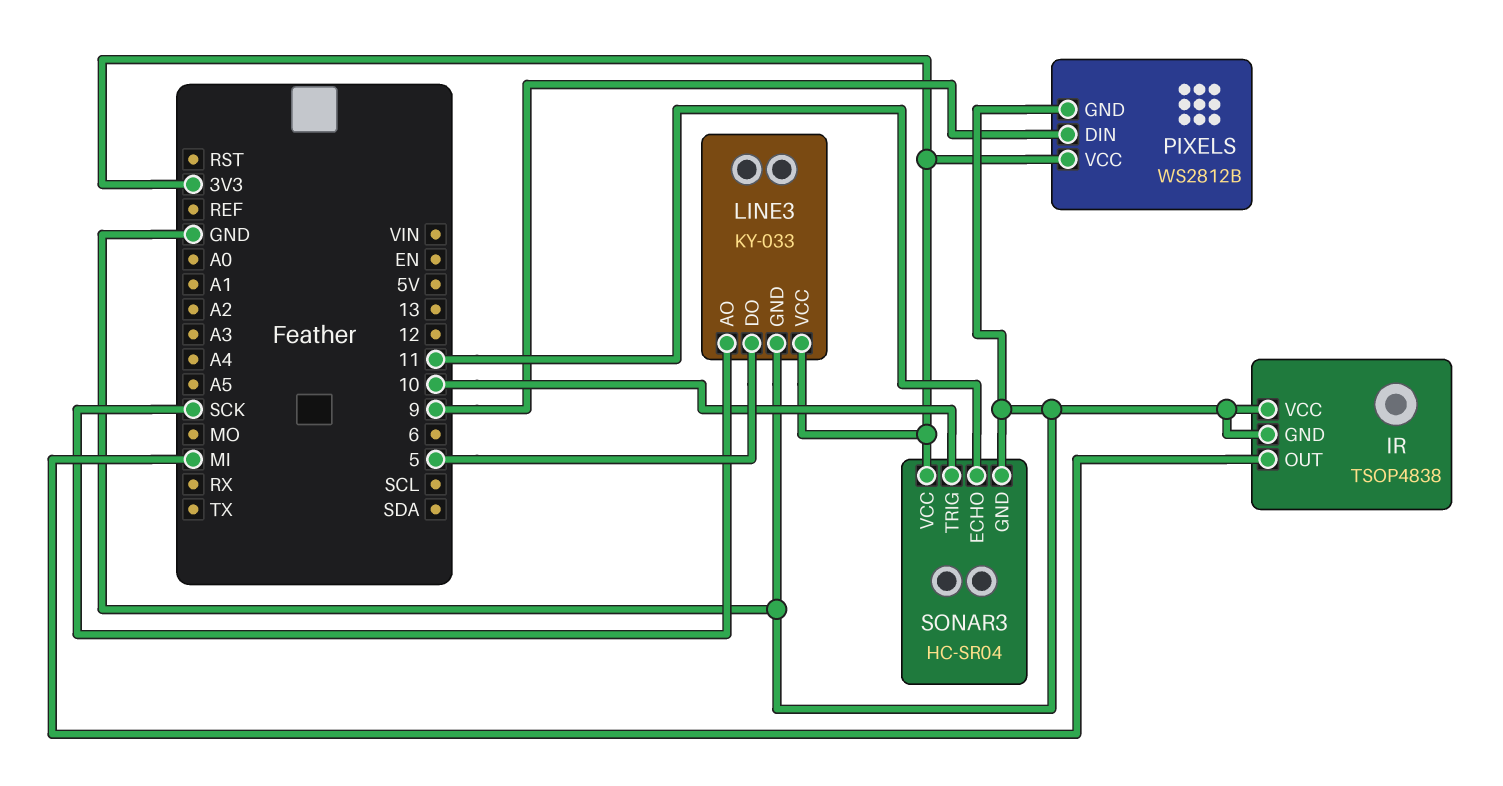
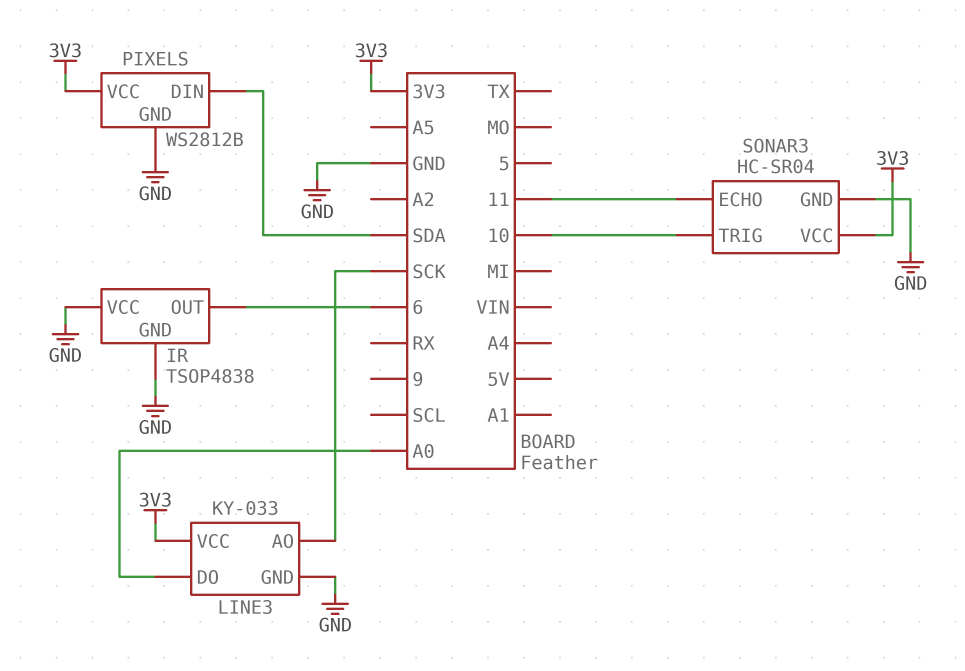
IR pin OUT: MI -> 6
LINE3 pin DO: 5 -> A0
PIXELS pin DIN: 9 -> SDA

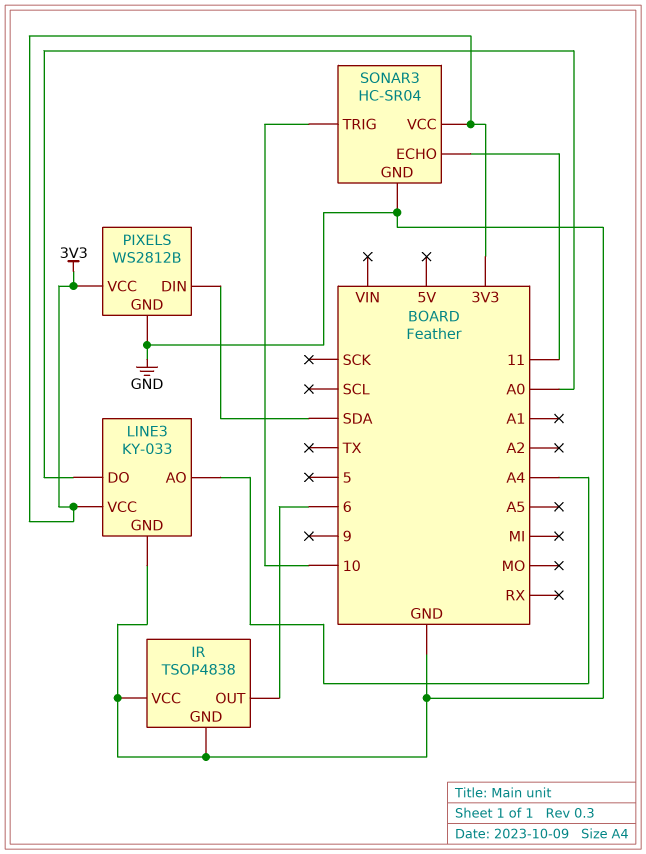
LINE3 pin AO: SCK -> A4

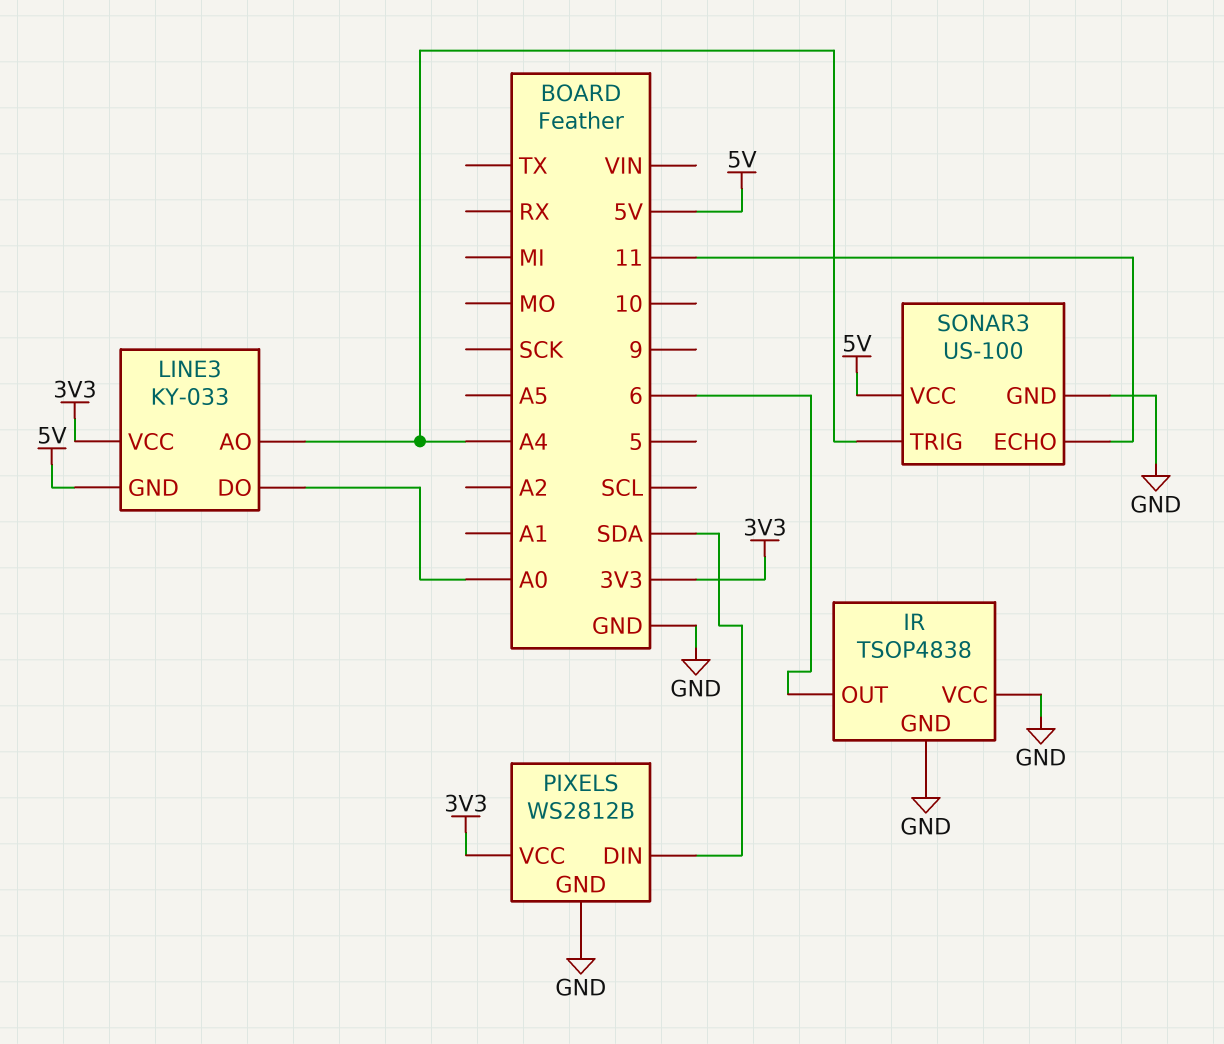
LINE3 pin GND: GND -> 5V
SONAR3: HC-SR04 -> US-100
SONAR3 pin TRIG: 10 -> A4
SONAR3 pin VCC: 3V3 -> 5V

